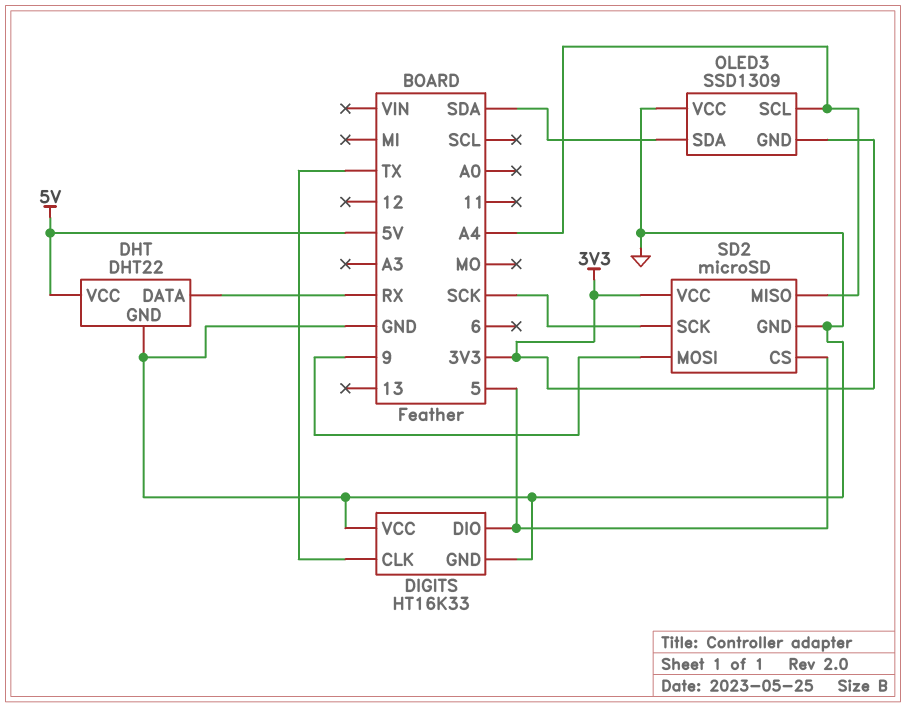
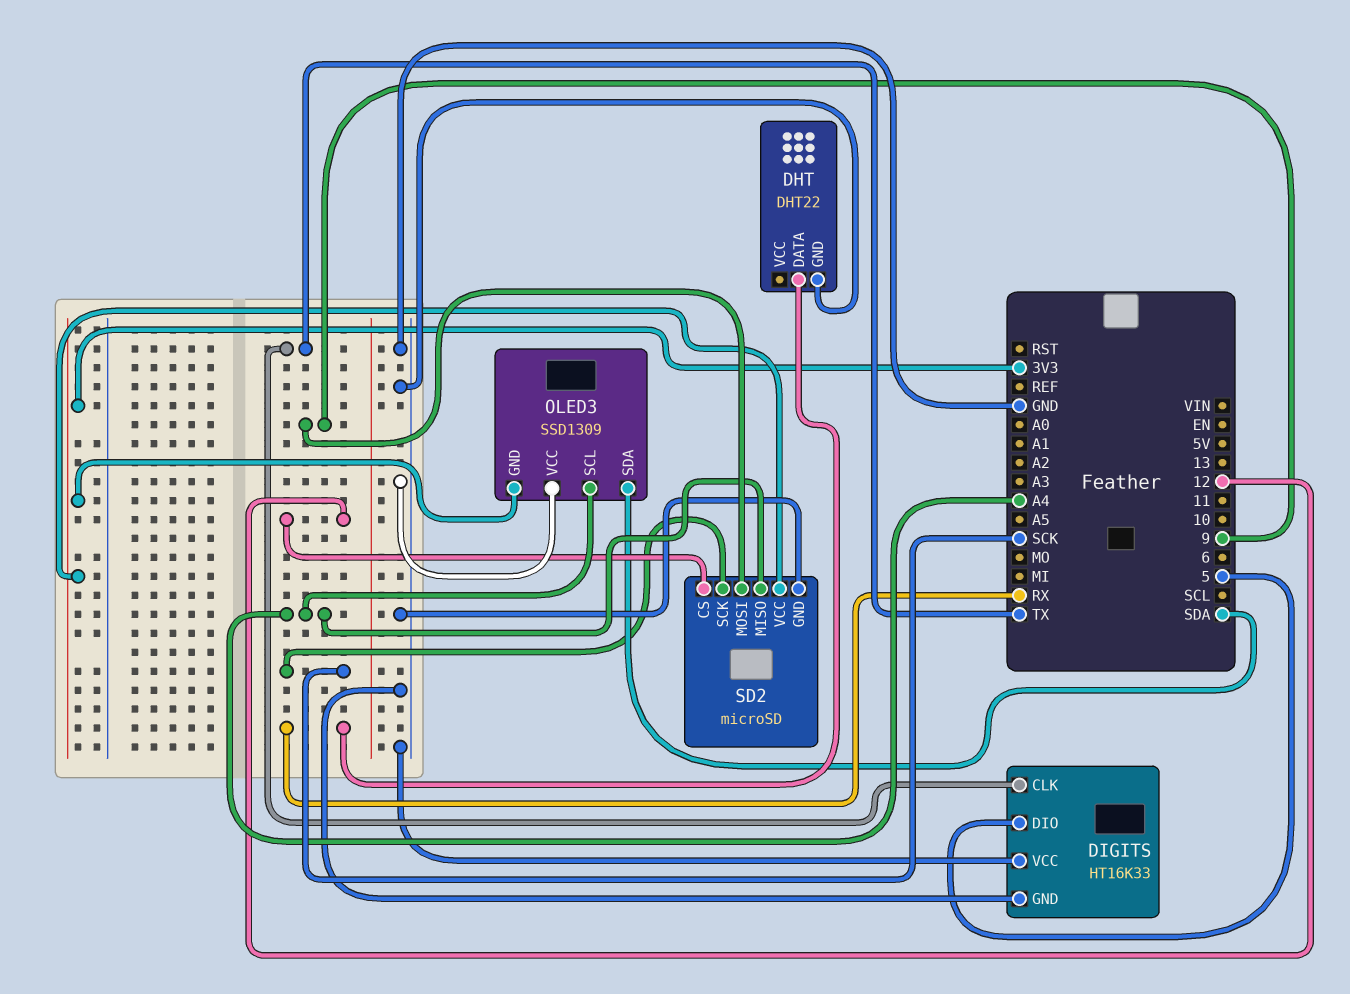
DHT pin VCC: 5V -> none
SD2 pin CS: 5 -> 12

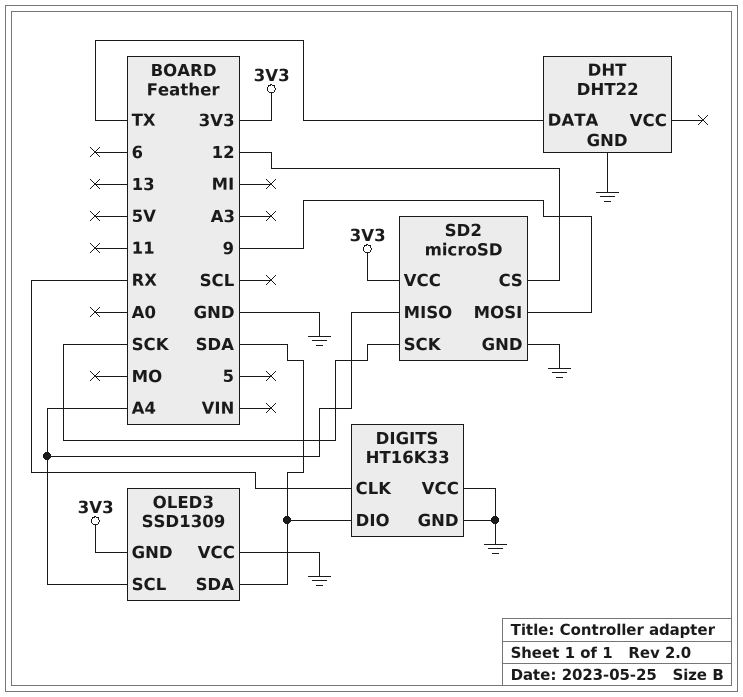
DHT pin DATA: RX -> TX
DIGITS pin CLK: TX -> RX
DIGITS pin DIO: 5 -> SDA

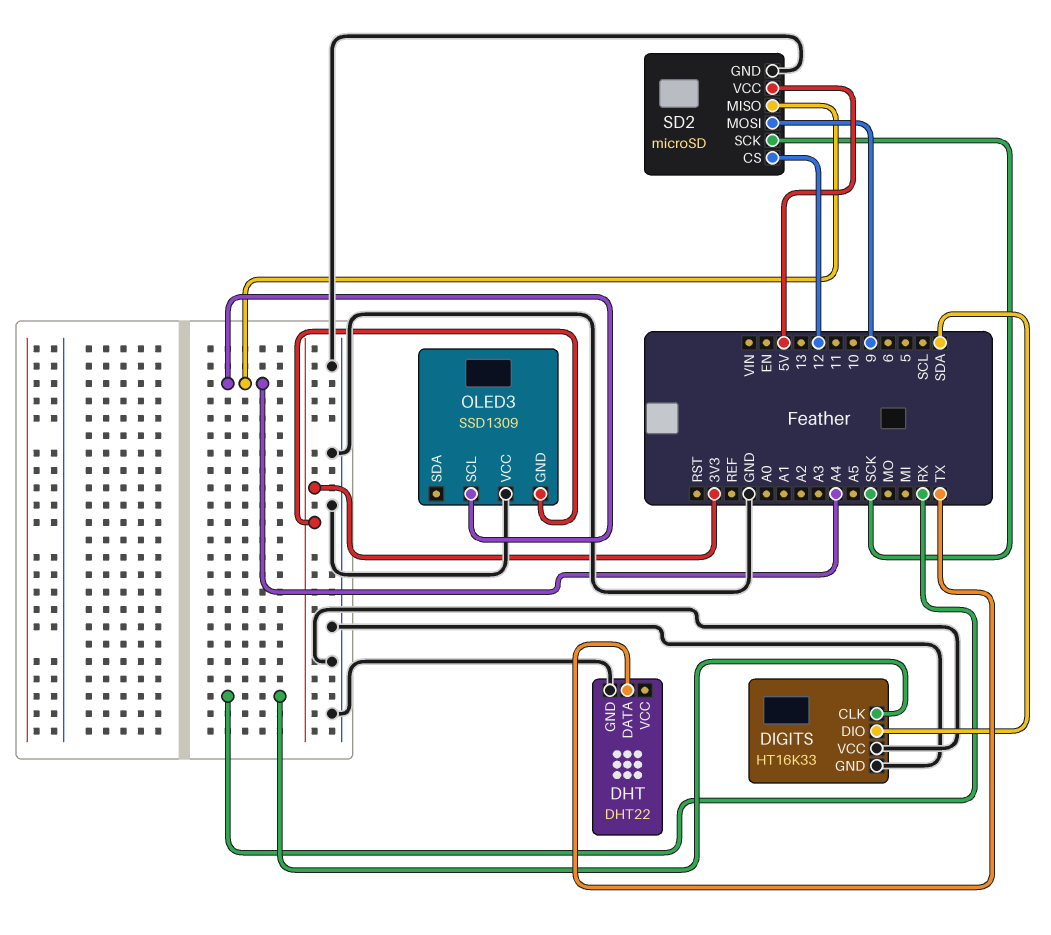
OLED3 pin SDA: SDA -> none
SD2 pin VCC: 3V3 -> 5V

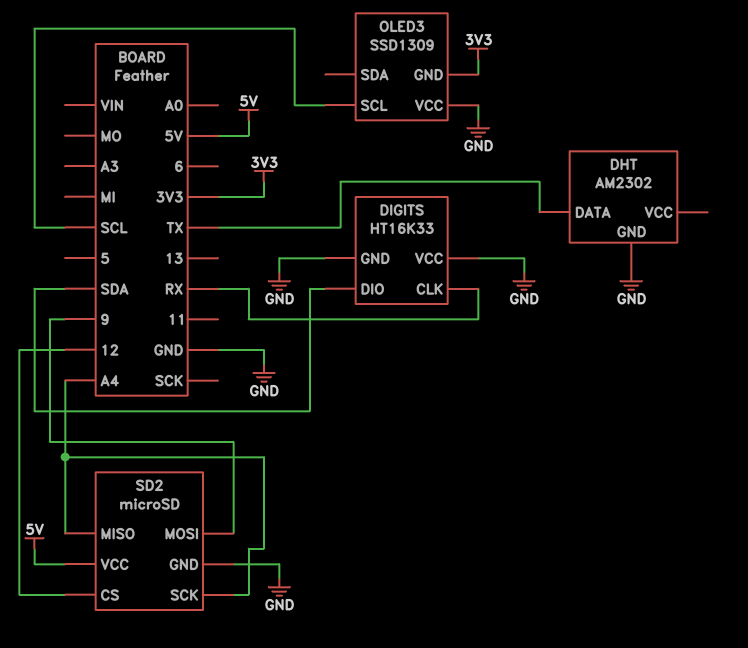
DHT: DHT22 -> AM2302
OLED3 pin SCL: A4 -> SCL
SD2 pin SCK: SCK -> A4

